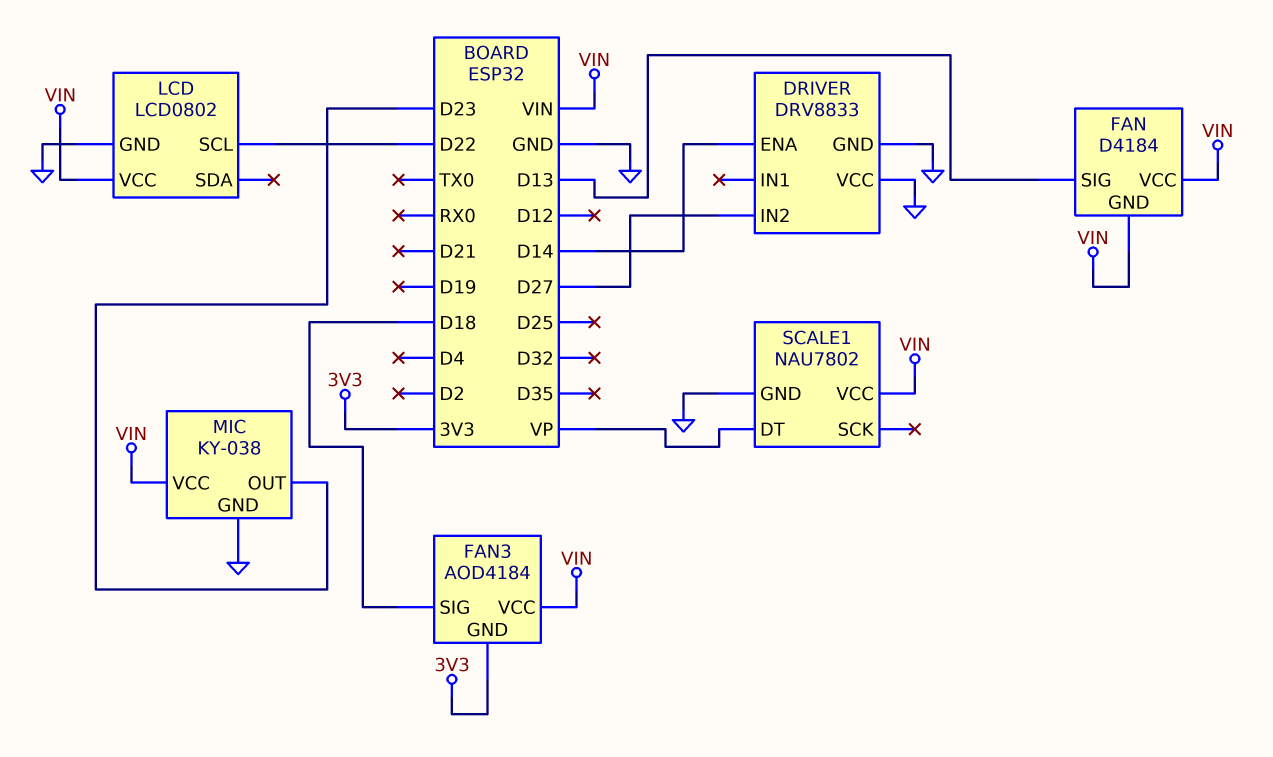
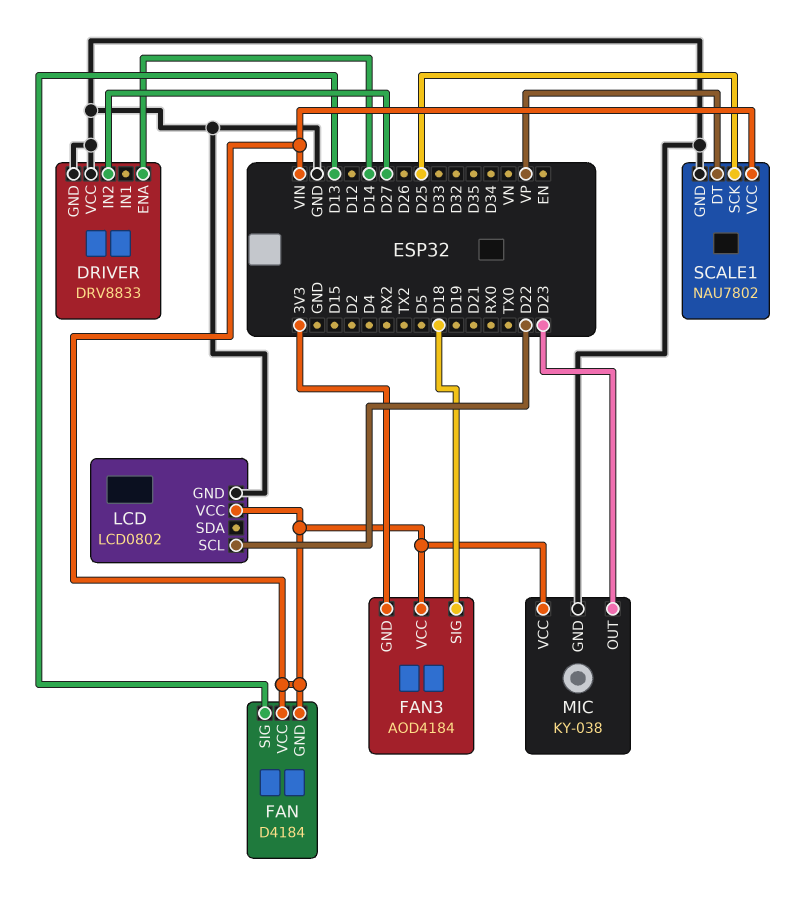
SCALE1 pin SCK: none -> D25

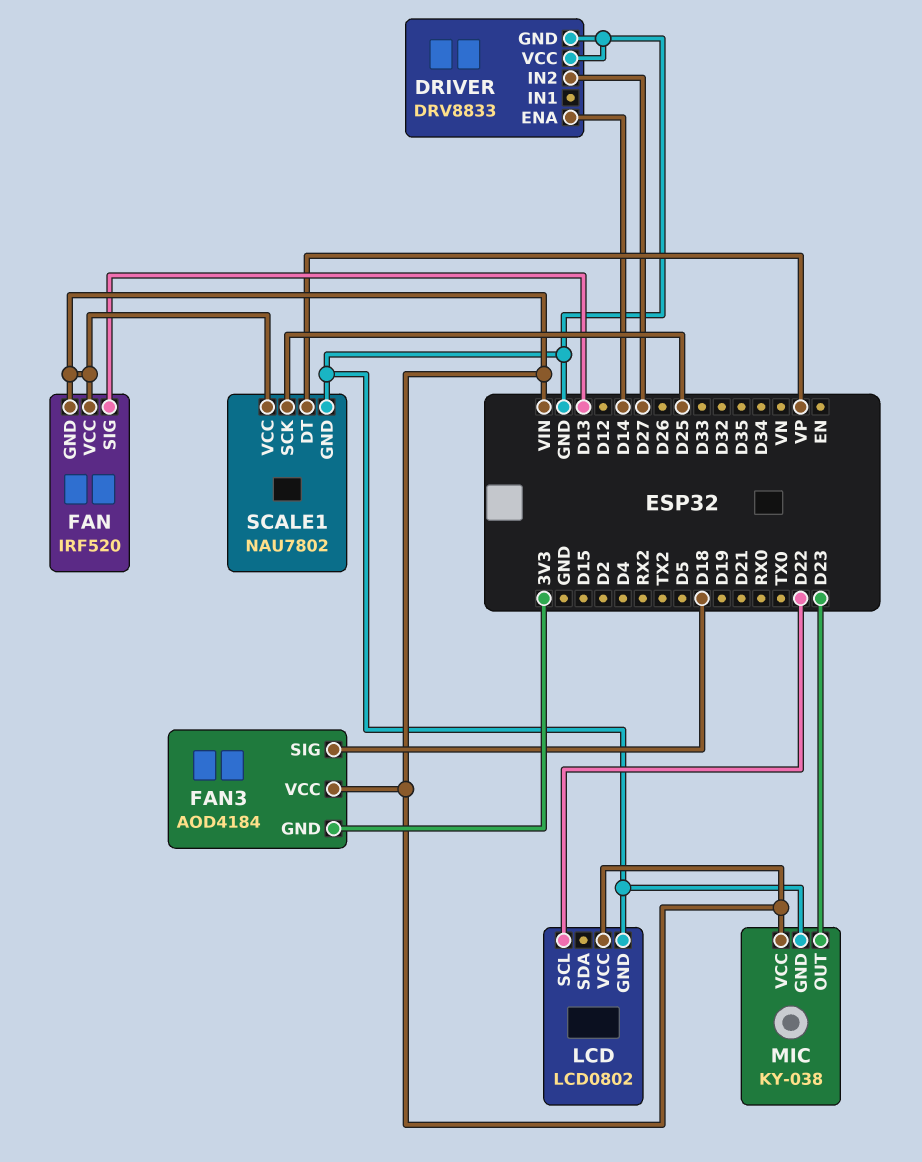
FAN: D4184 -> IRF520

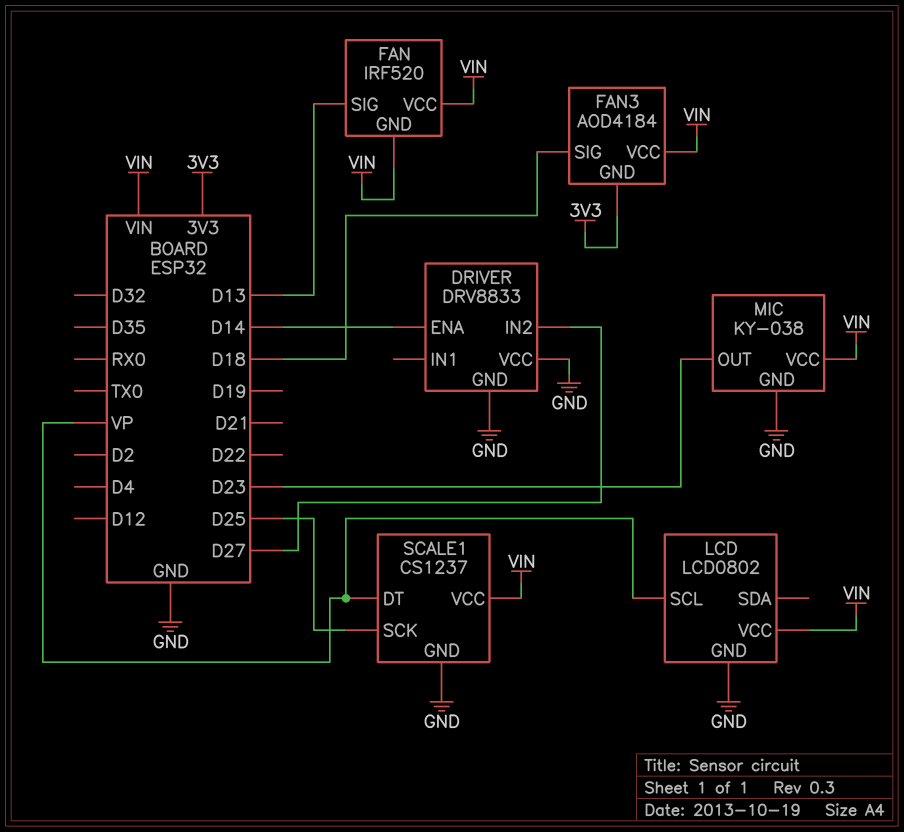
LCD pin SCL: D22 -> VP
SCALE1: NAU7802 -> CS1237

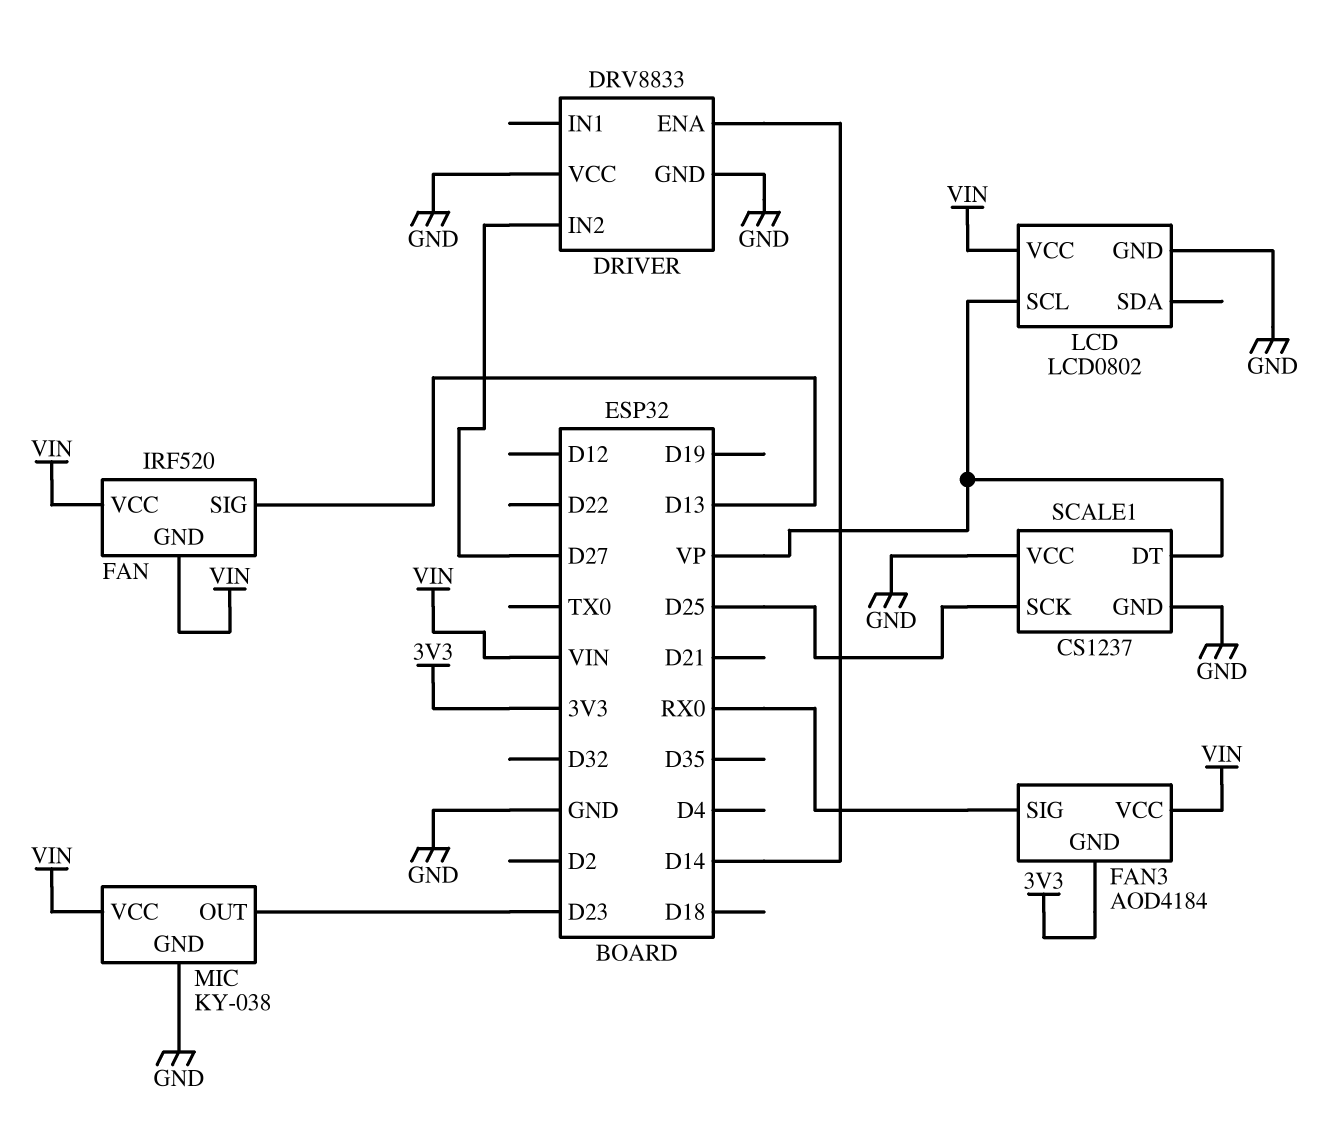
FAN3 pin SIG: D18 -> RX0
SCALE1 pin VCC: VIN -> GND

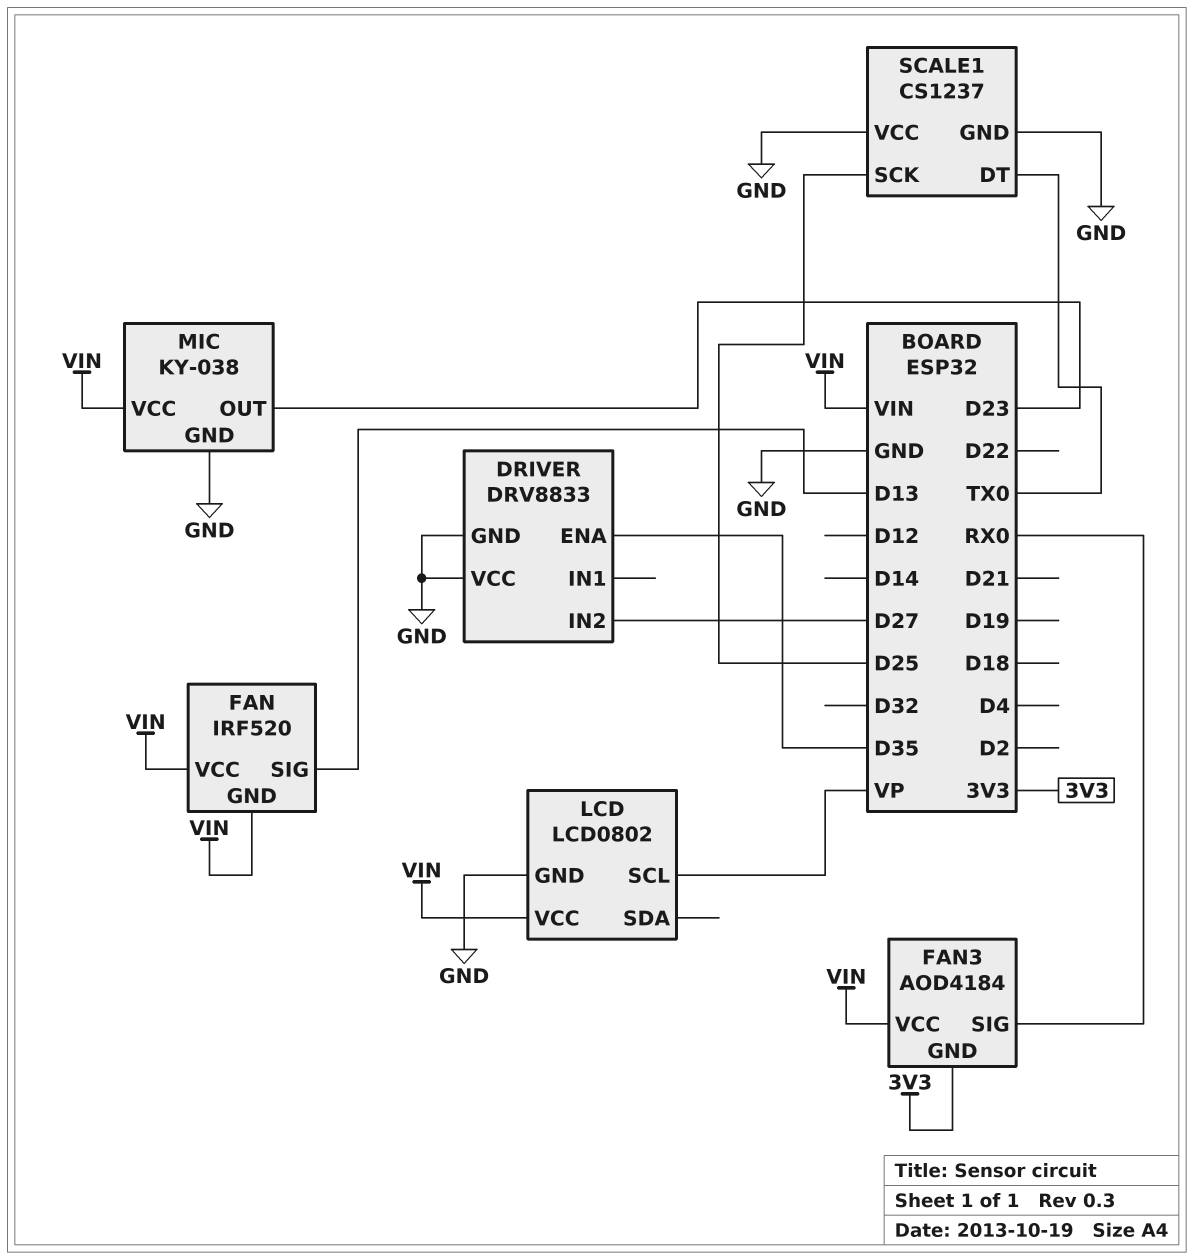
DRIVER pin ENA: D14 -> D35
SCALE1 pin DT: VP -> TX0

